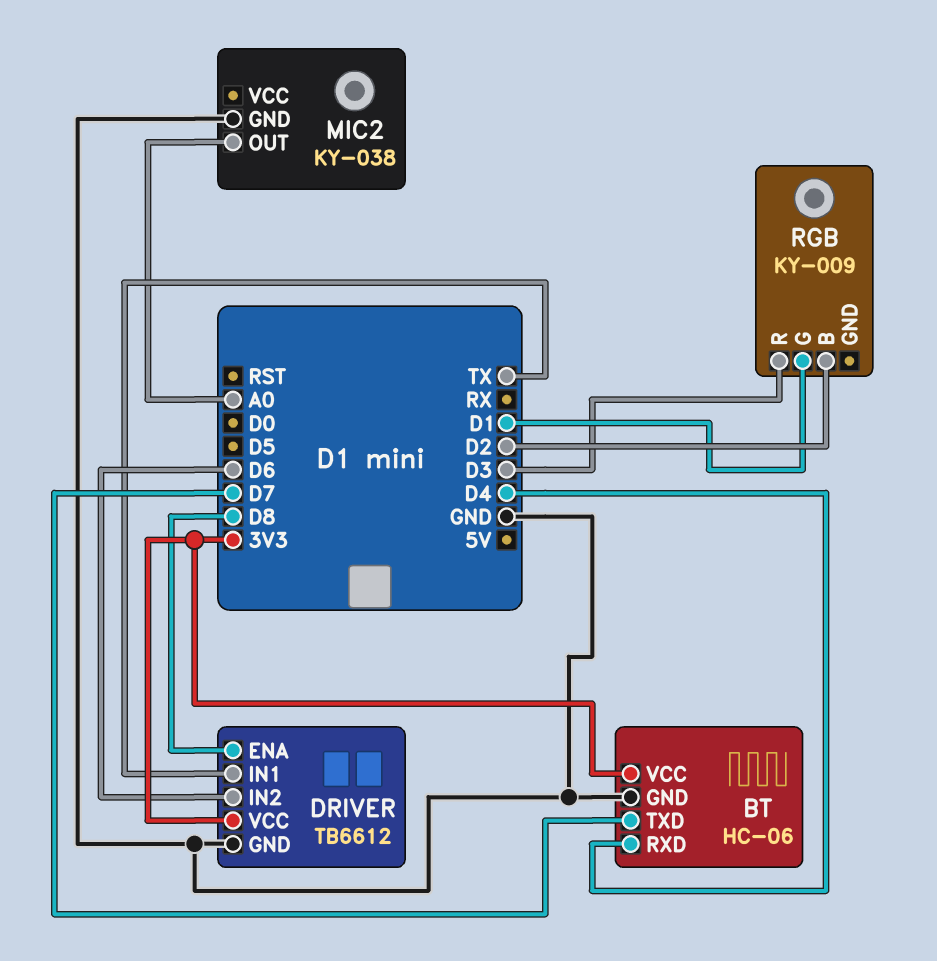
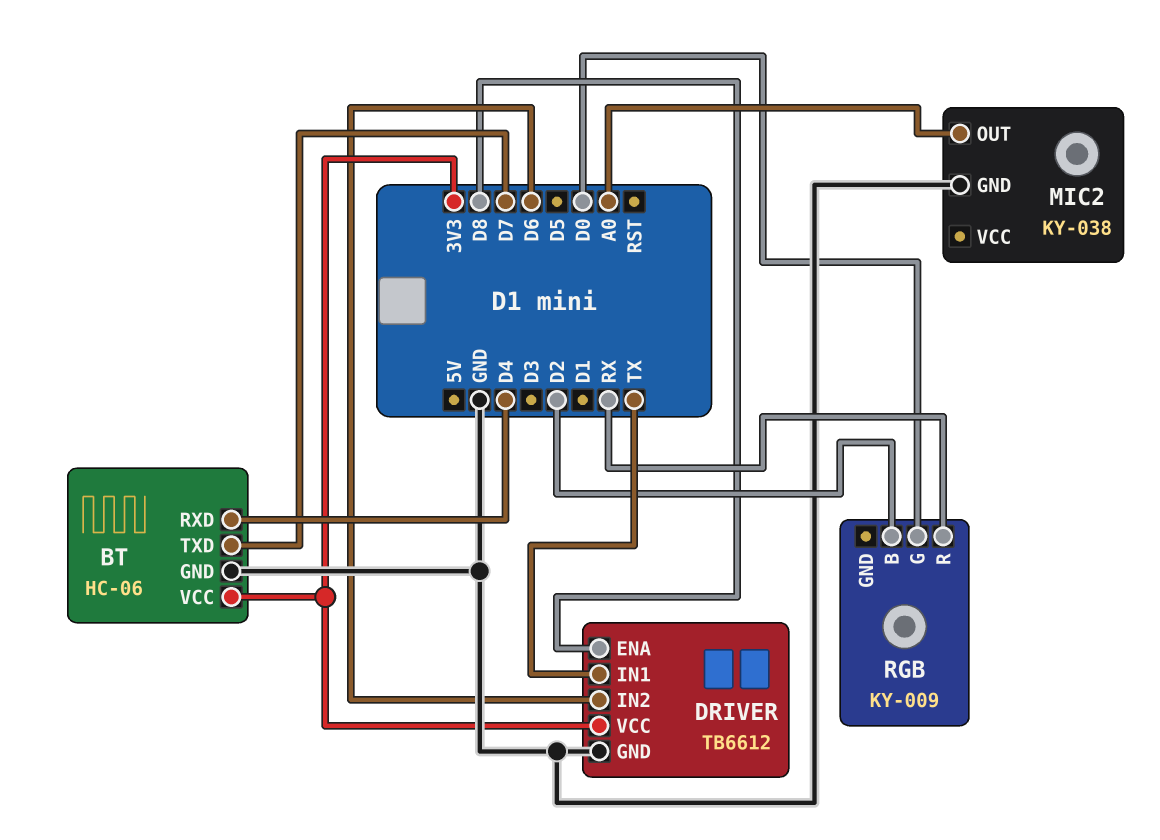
RGB pin G: D1 -> D0
RGB pin R: D3 -> RX

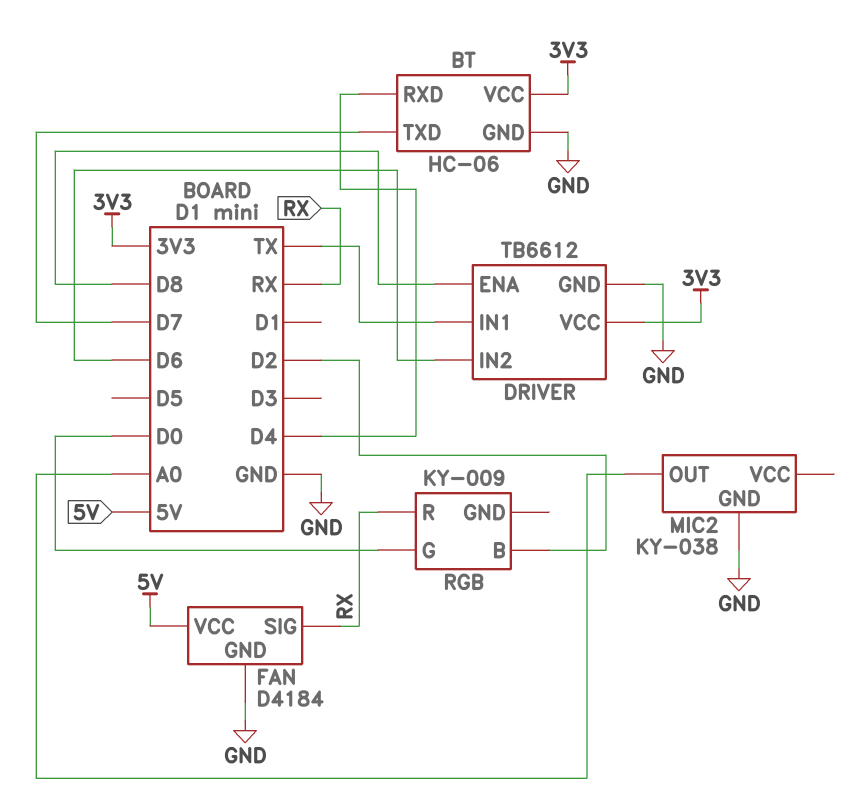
FAN: none -> D4184
FAN pin GND: none -> GND
FAN pin SIG: none -> RX
FAN pin VCC: none -> 5V

